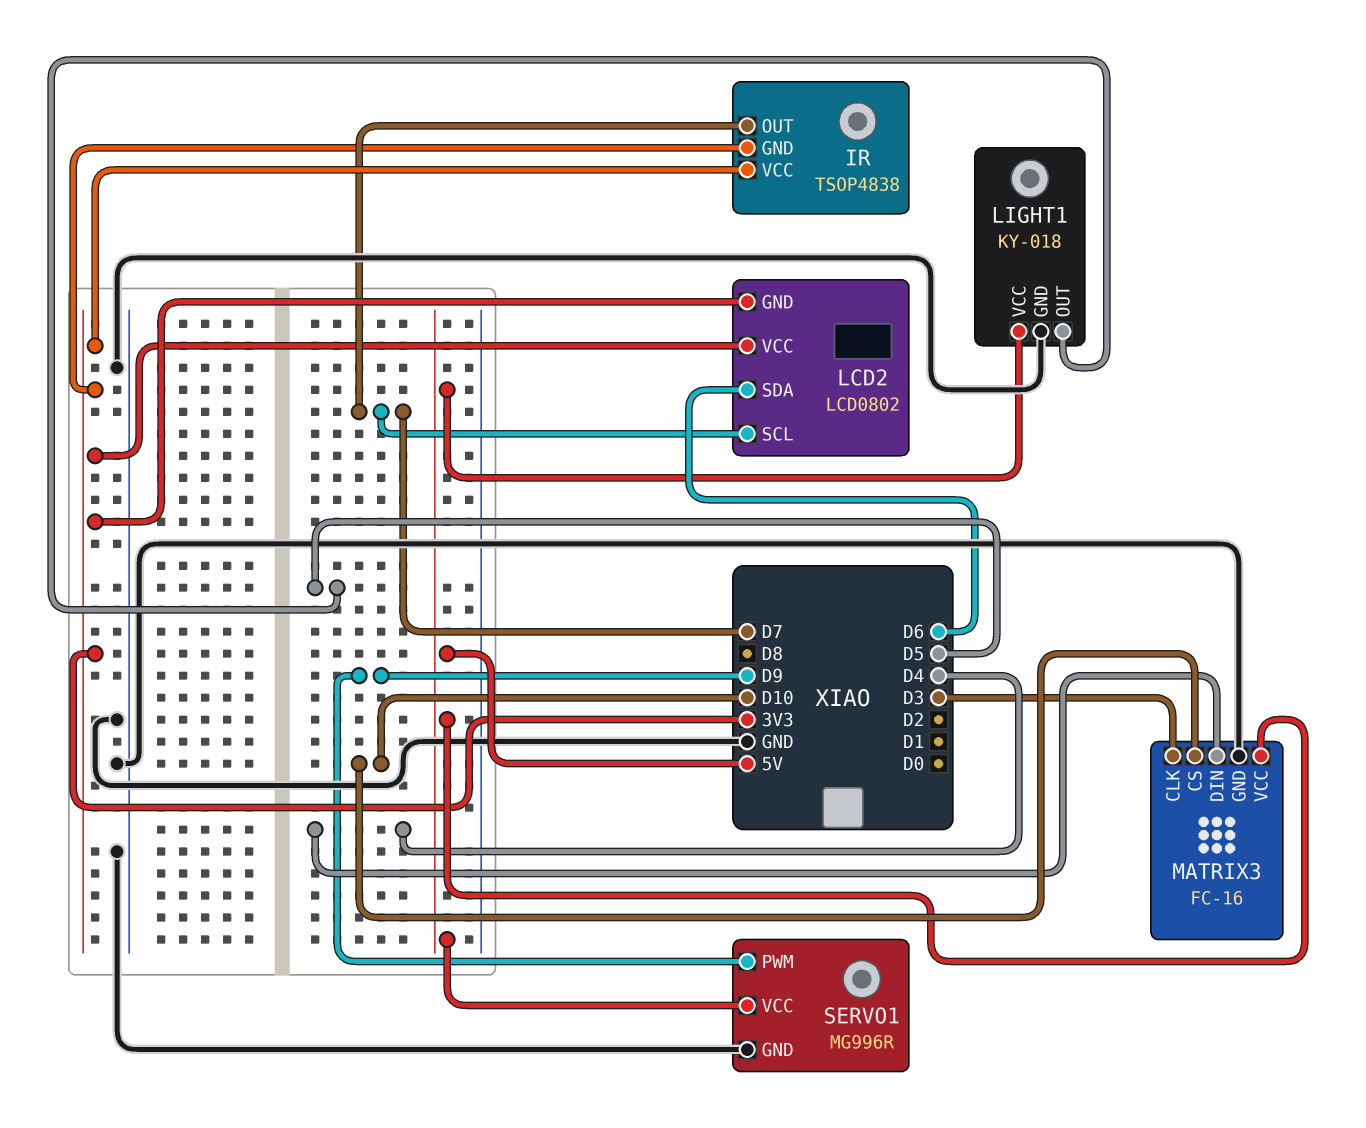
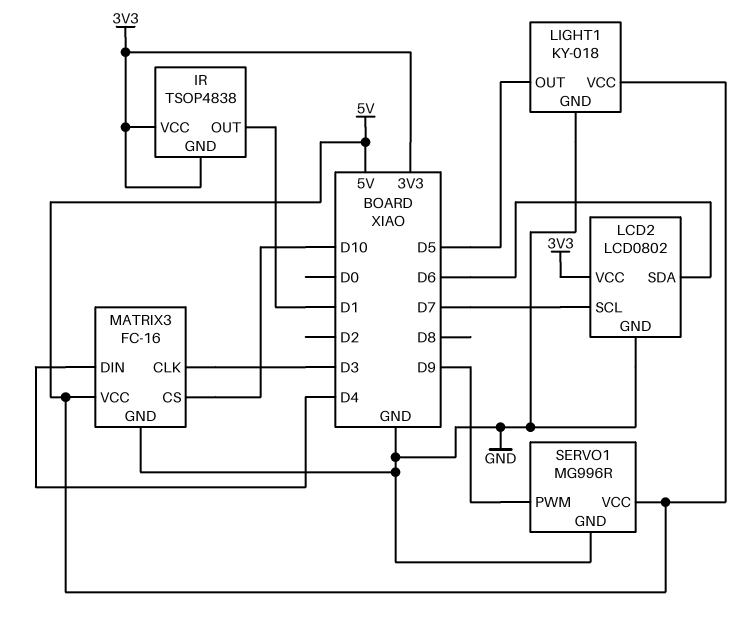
IR pin OUT: D7 -> D1
LCD2 pin GND: 3V3 -> GND

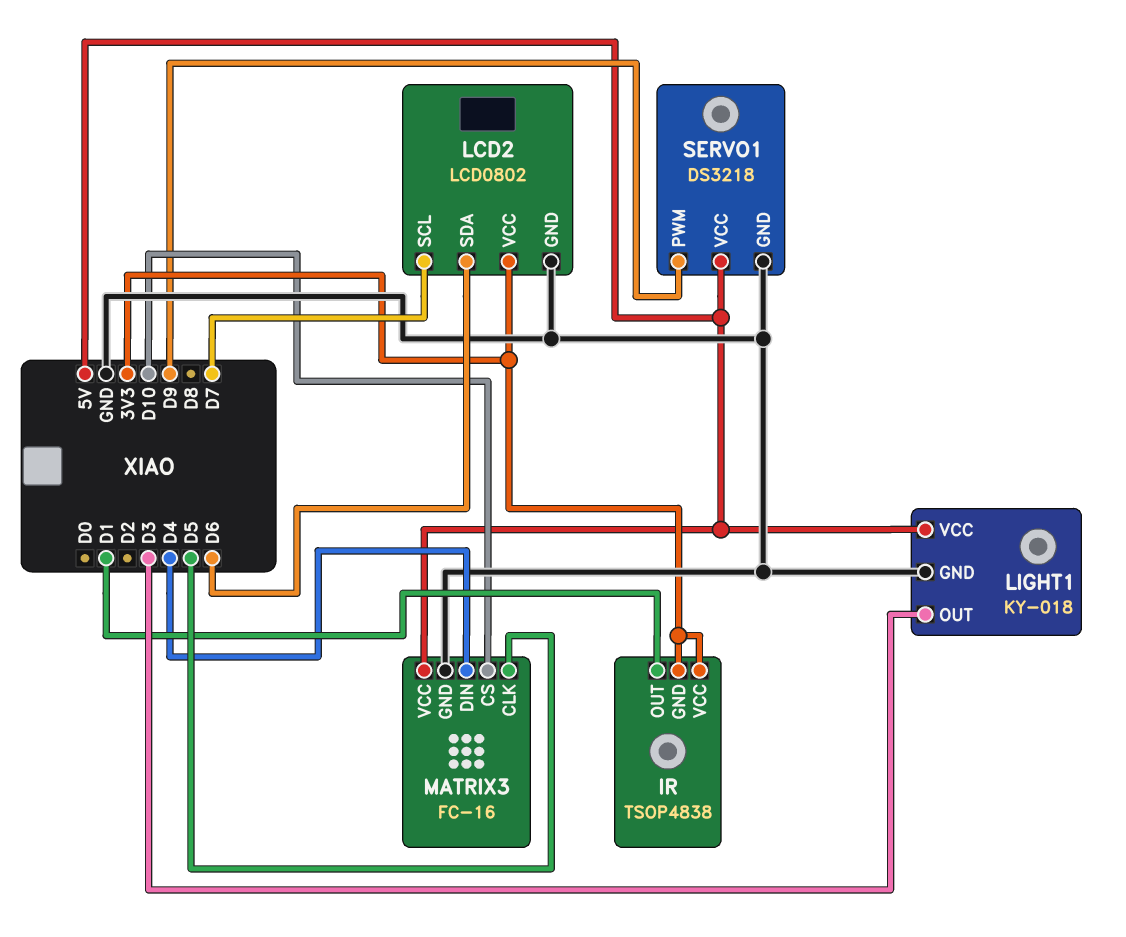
LIGHT1 pin OUT: D5 -> D3
MATRIX3 pin CLK: D3 -> D5
SERVO1: MG996R -> DS3218

